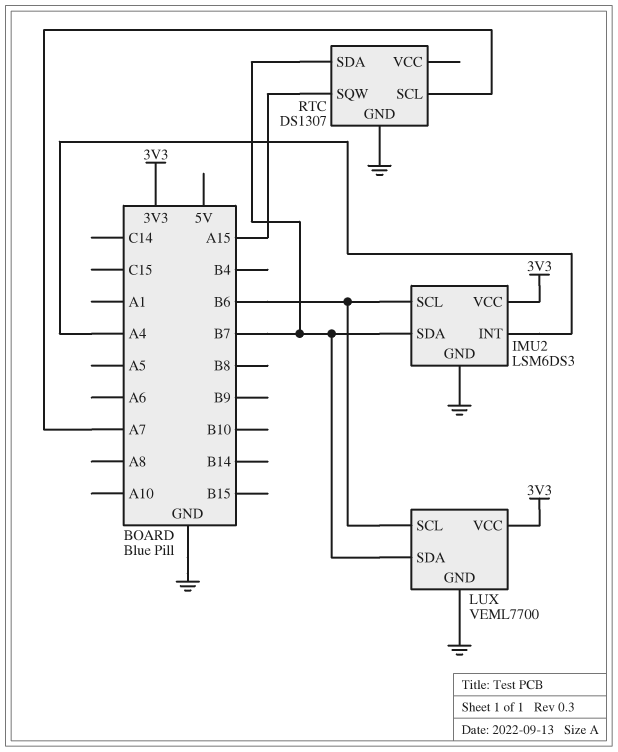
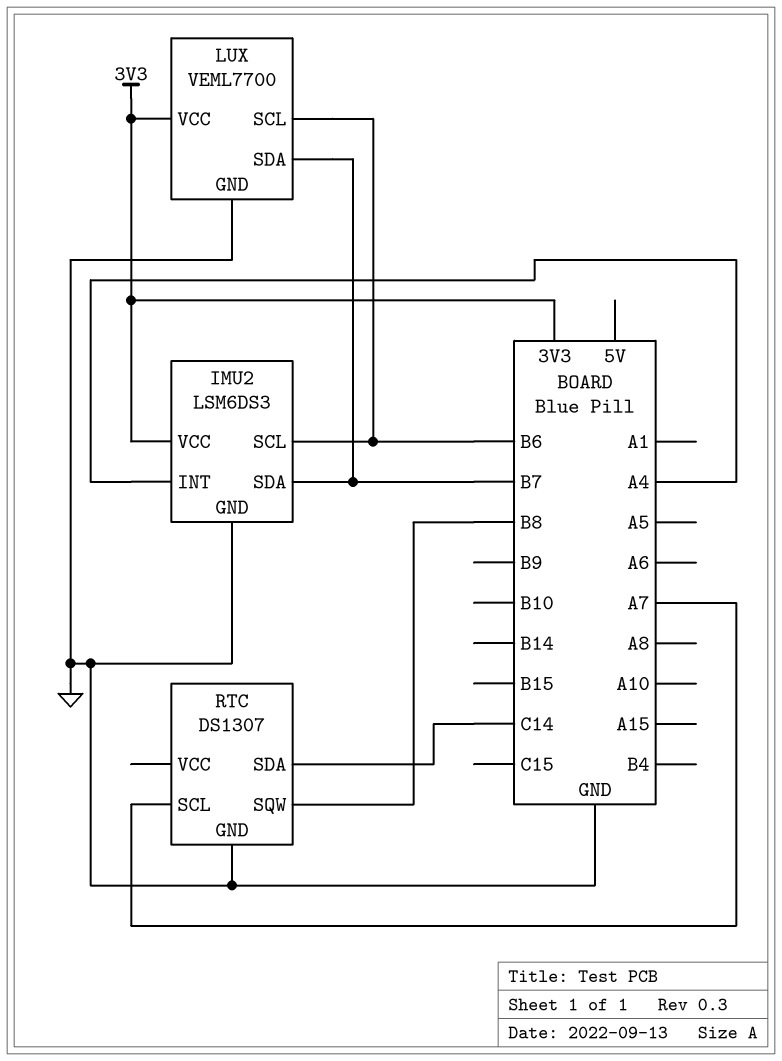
RTC pin SDA: B7 -> C14
RTC pin SQW: A15 -> B8

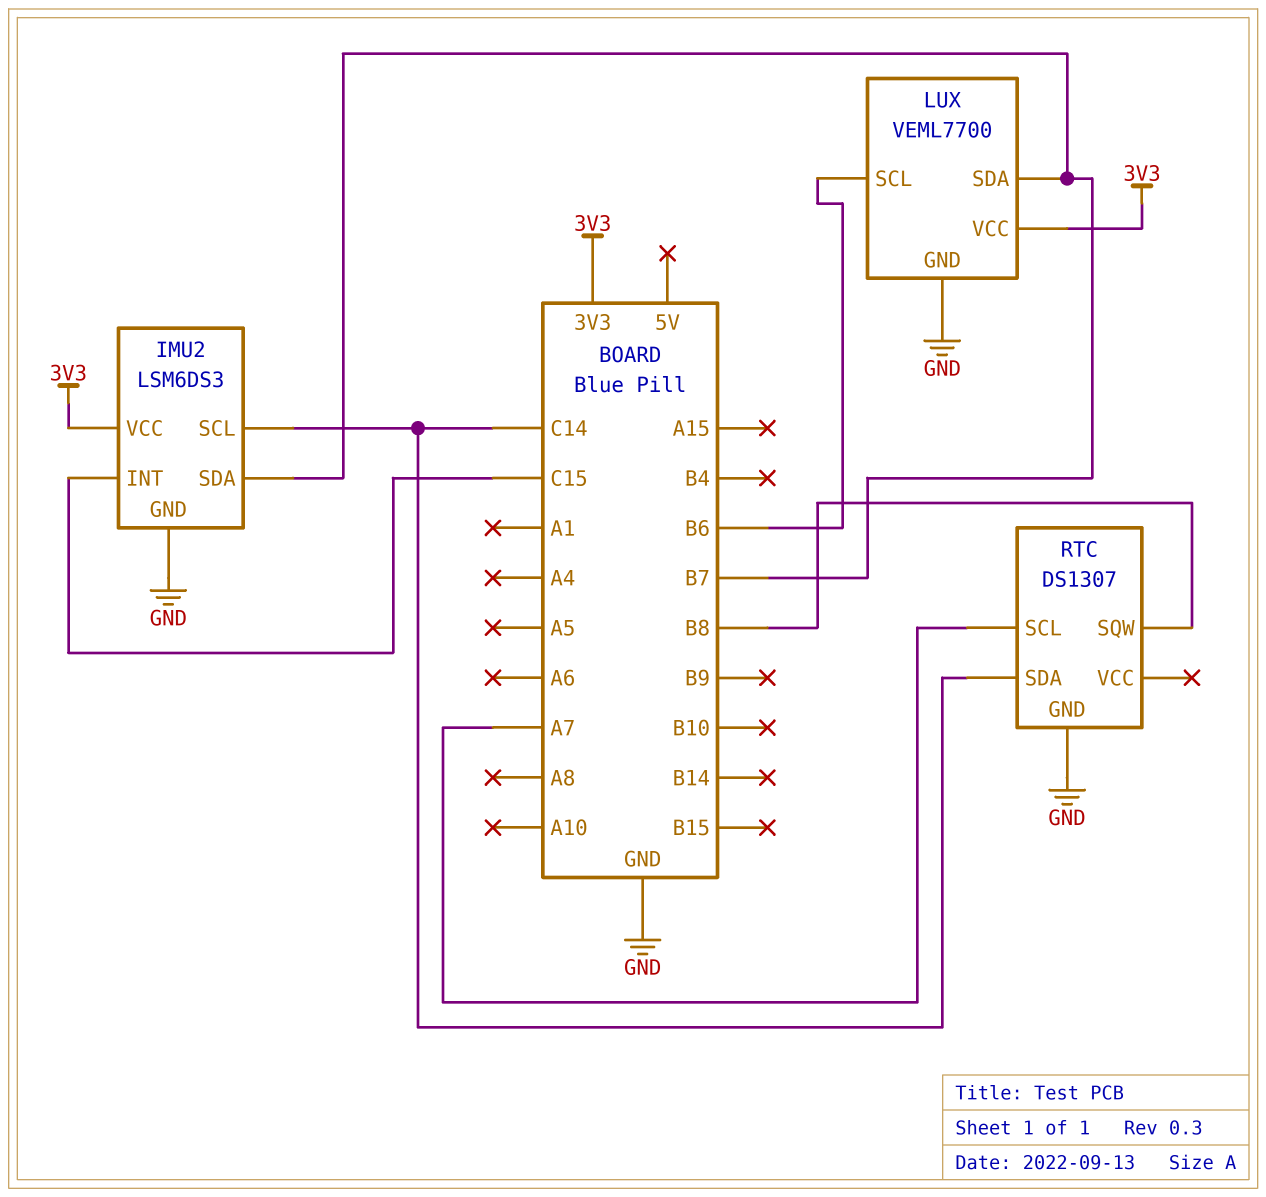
IMU2 pin INT: A4 -> C15
IMU2 pin SCL: B6 -> C14

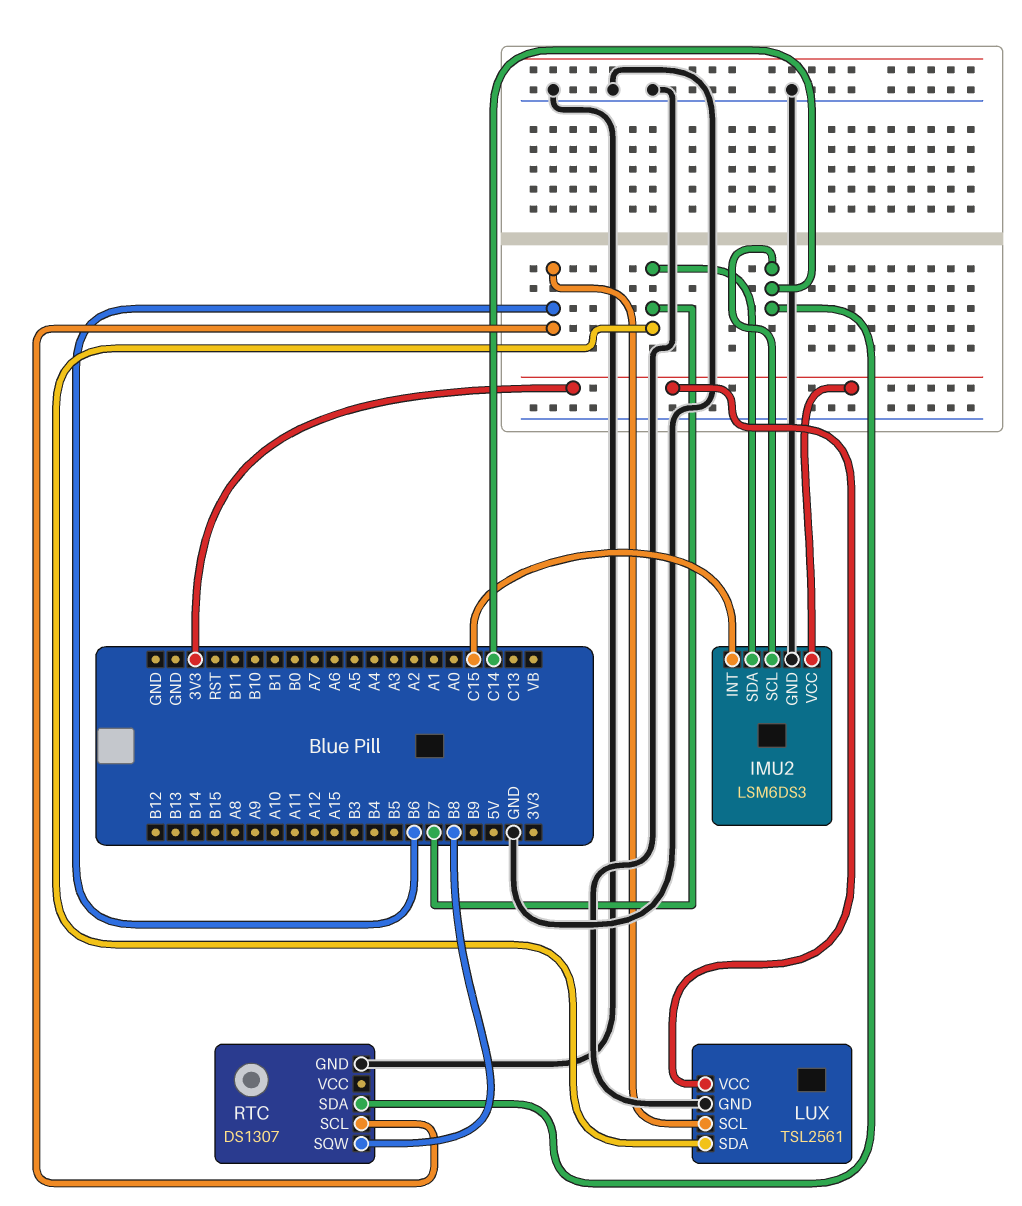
LUX: VEML7700 -> TSL2561
RTC pin SCL: A7 -> B6

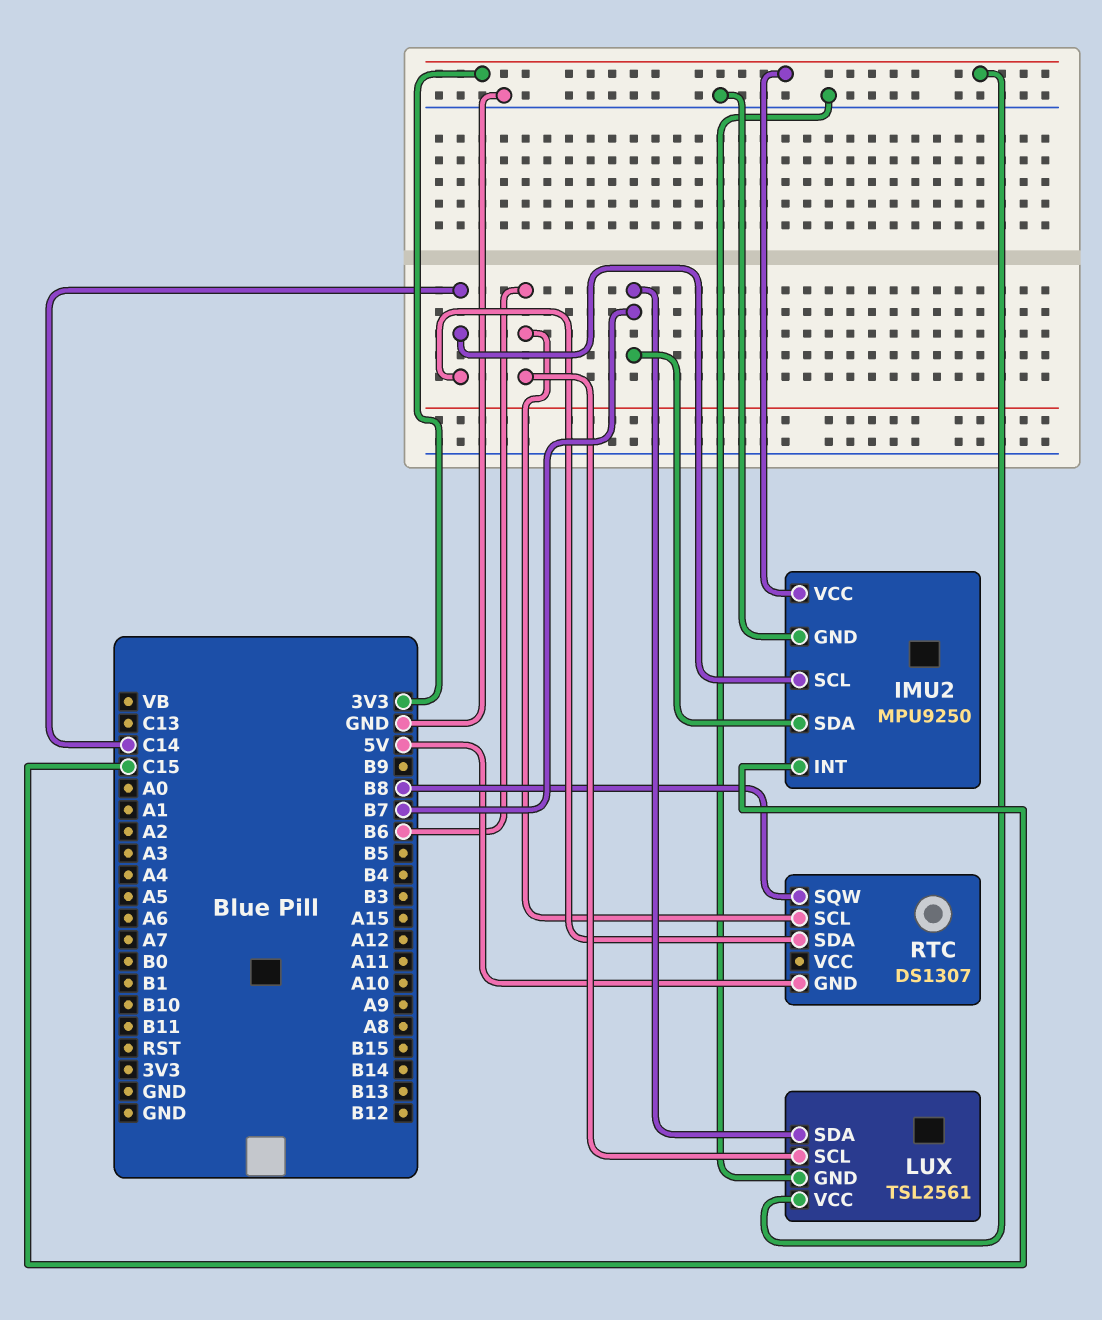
IMU2: LSM6DS3 -> MPU9250
RTC pin GND: GND -> 5V

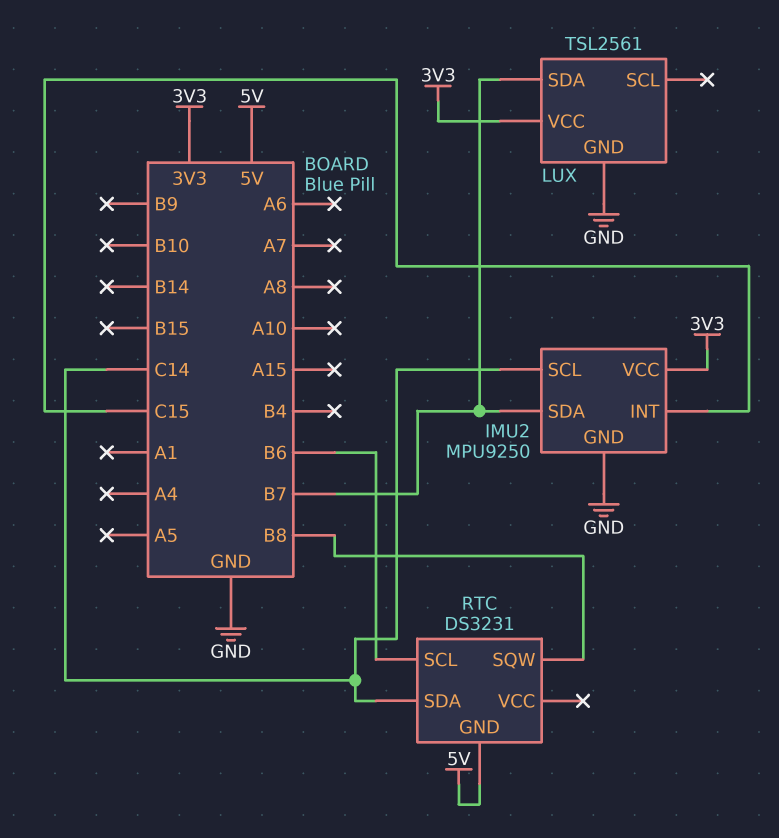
LUX pin SCL: B6 -> none
RTC: DS1307 -> DS3231

